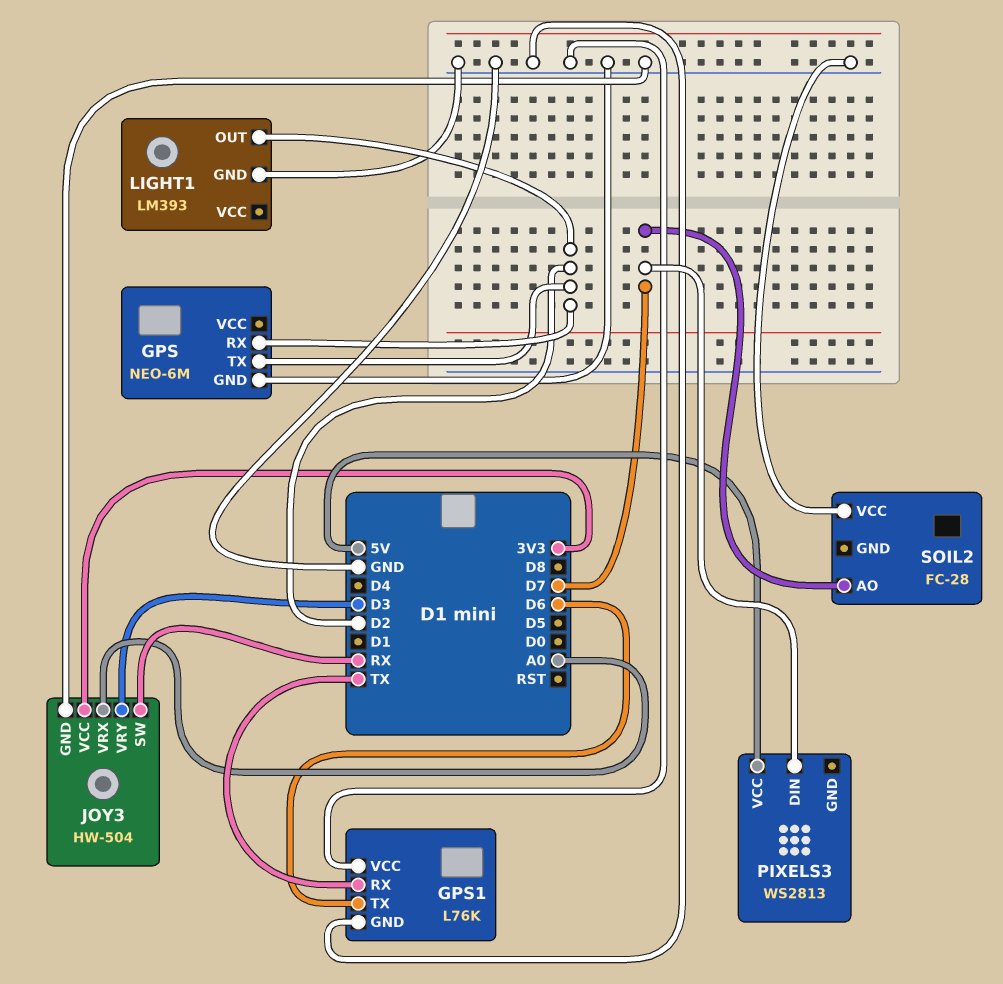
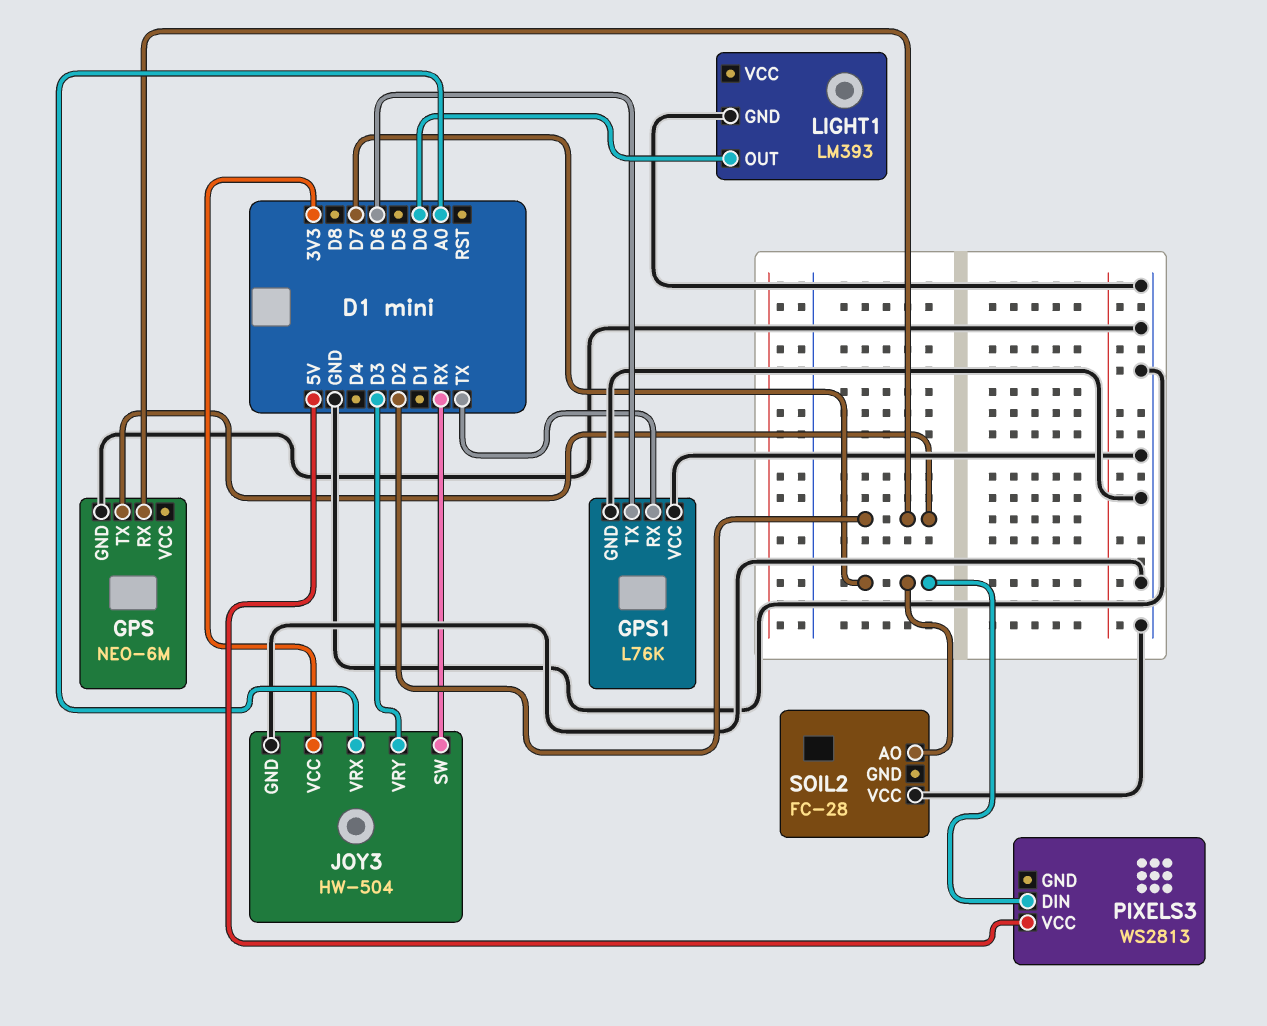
LIGHT1 pin OUT: D2 -> D0

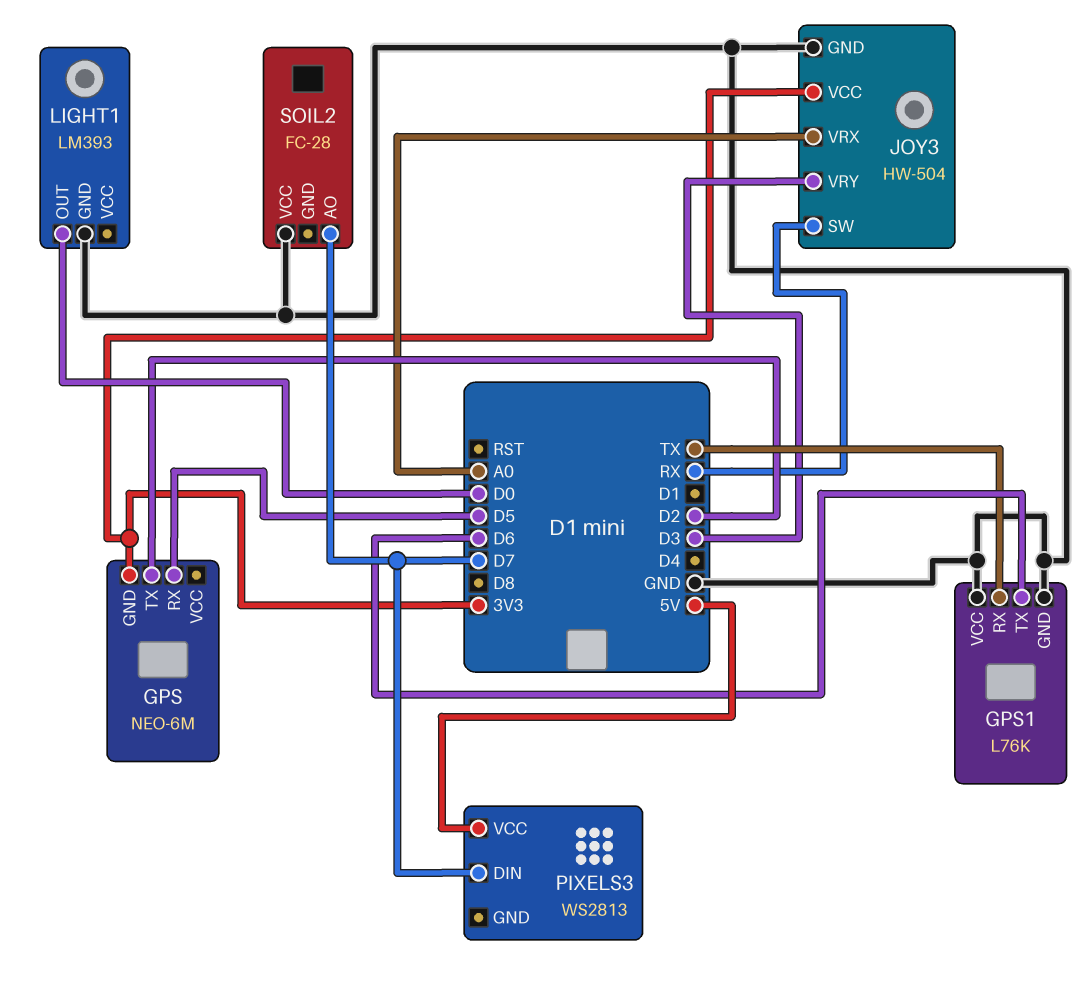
GPS pin GND: GND -> 3V3
GPS pin RX: D2 -> D5

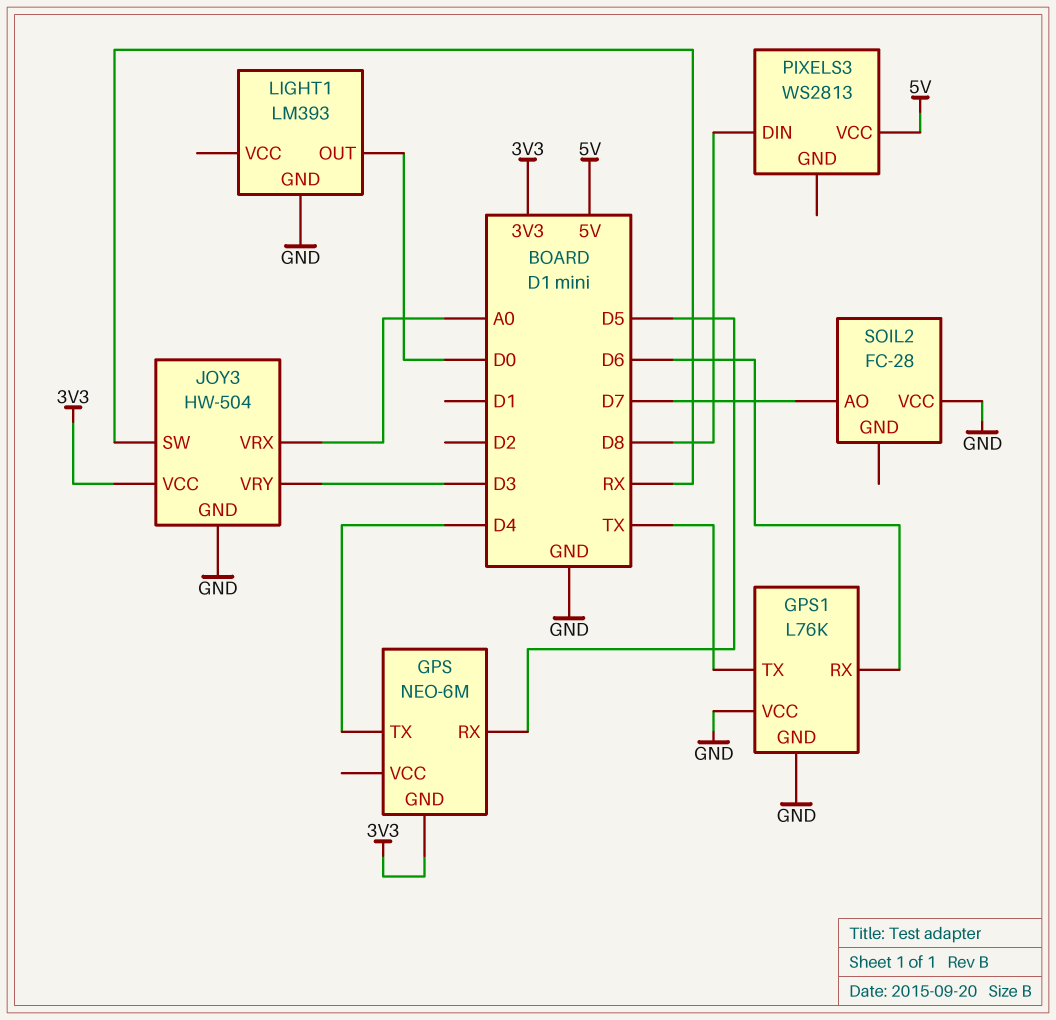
GPS pin TX: D2 -> D4
GPS1 pin RX: TX -> D6
GPS1 pin TX: D6 -> TX
PIXELS3 pin DIN: D7 -> D8

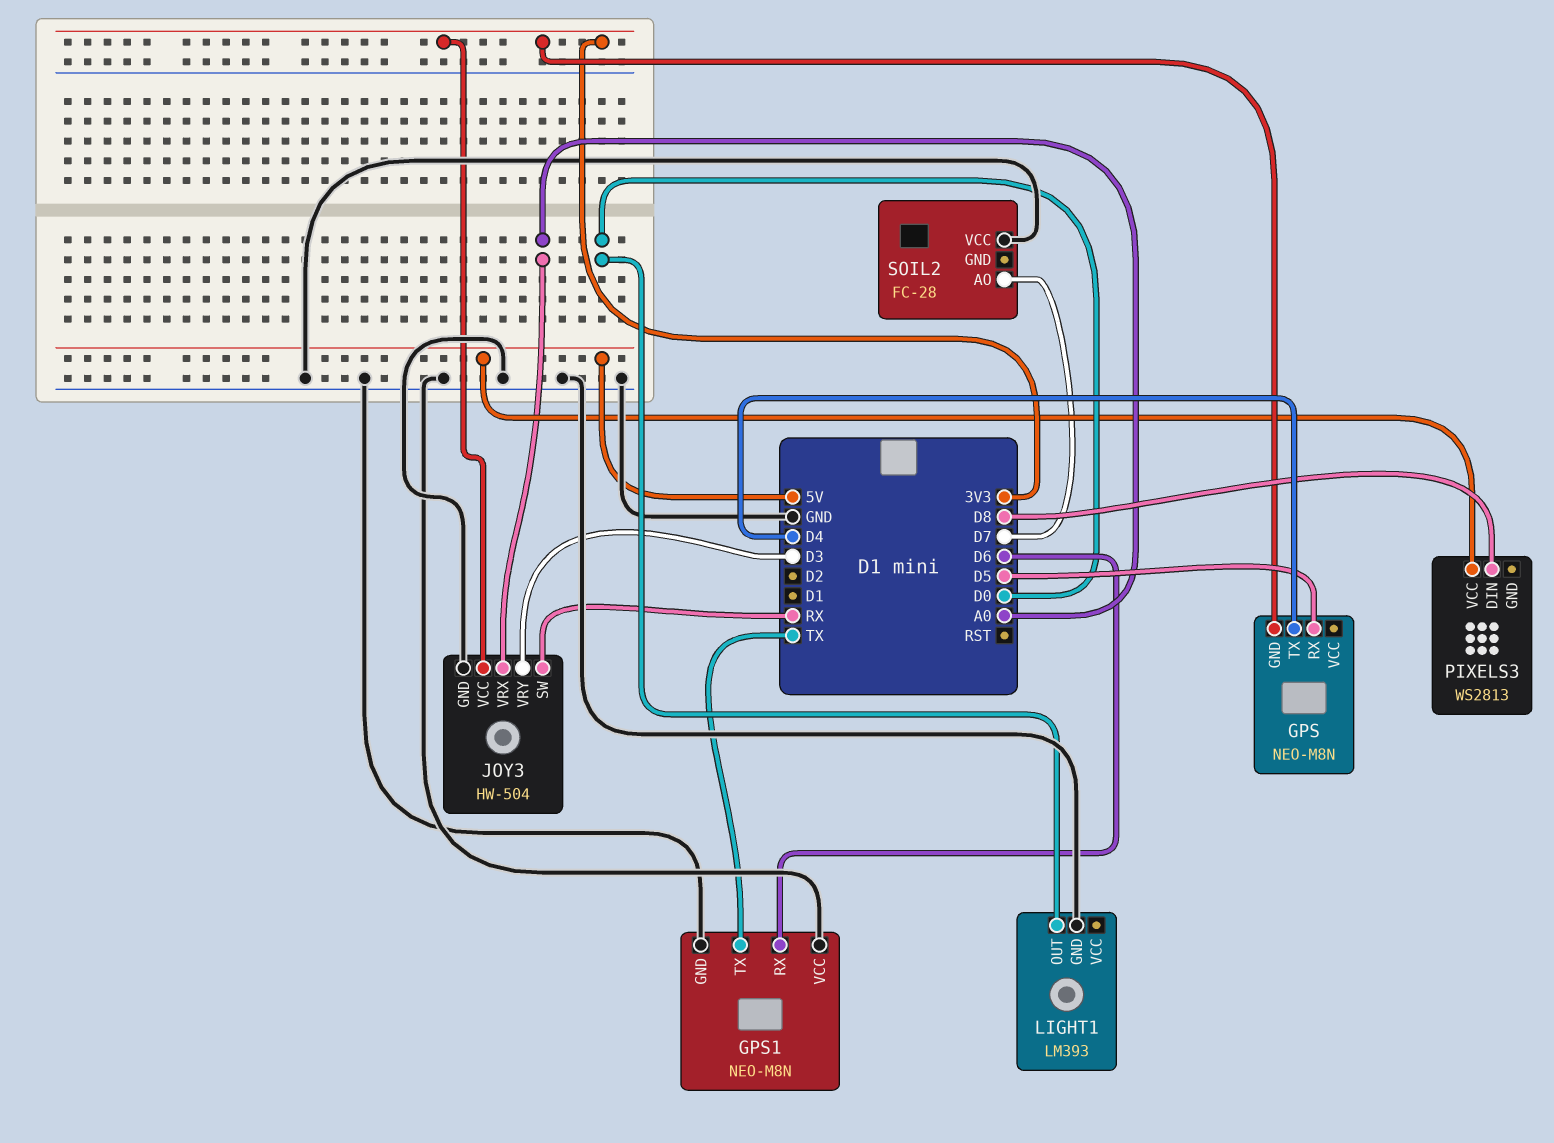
GPS: NEO-6M -> NEO-M8N
GPS1: L76K -> NEO-M8N

